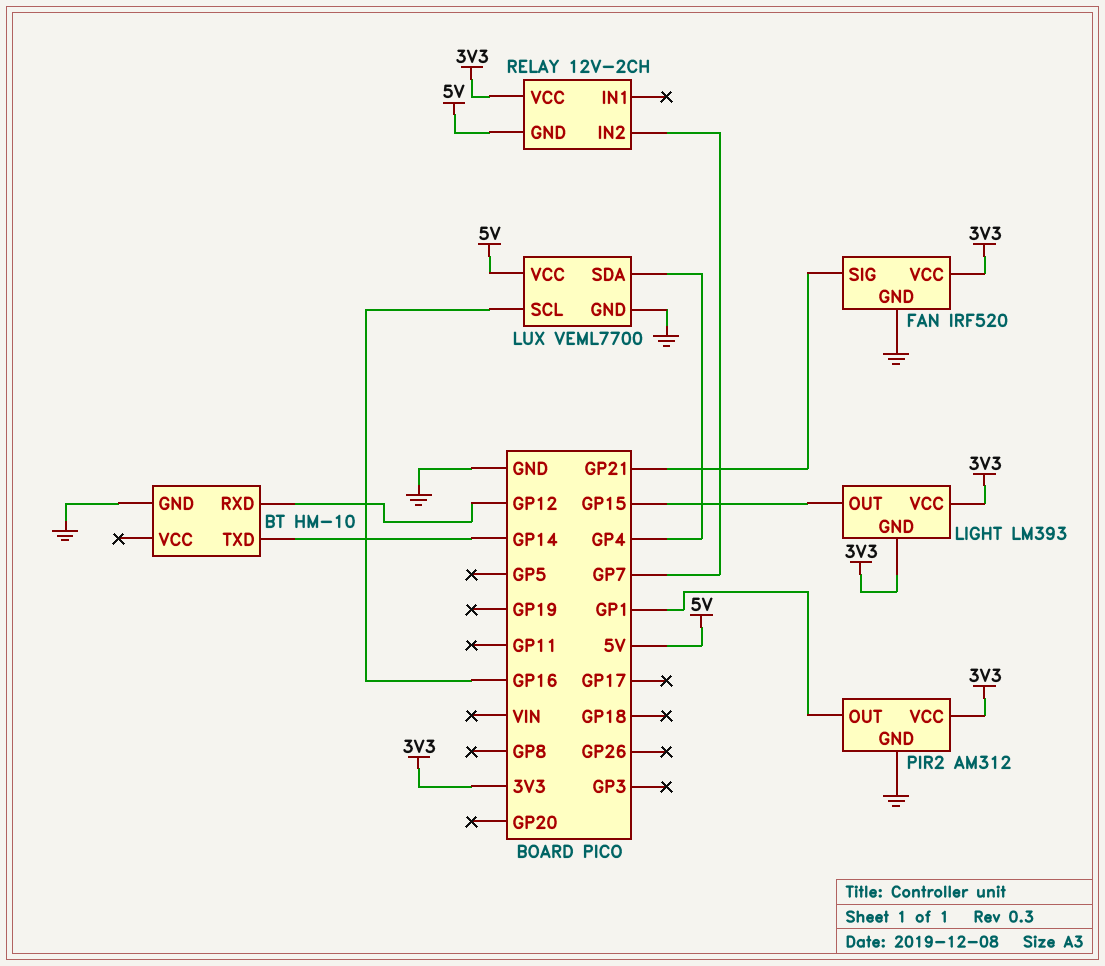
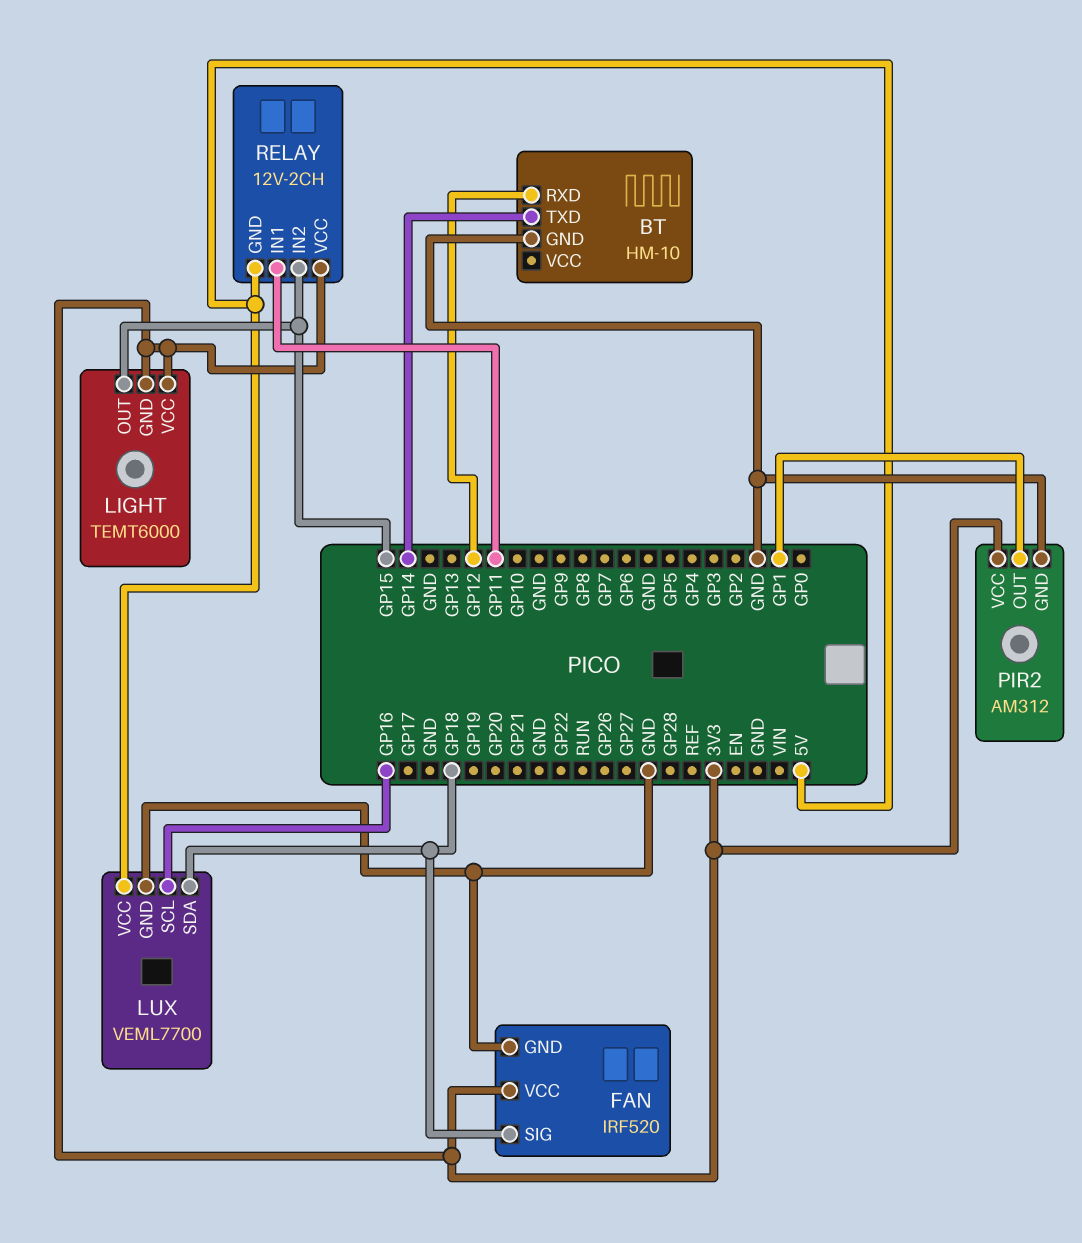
FAN pin SIG: GP21 -> GP18
LIGHT: LM393 -> TEMT6000
LUX pin SDA: GP4 -> GP18
RELAY pin IN1: none -> GP11
RELAY pin IN2: GP7 -> GP15

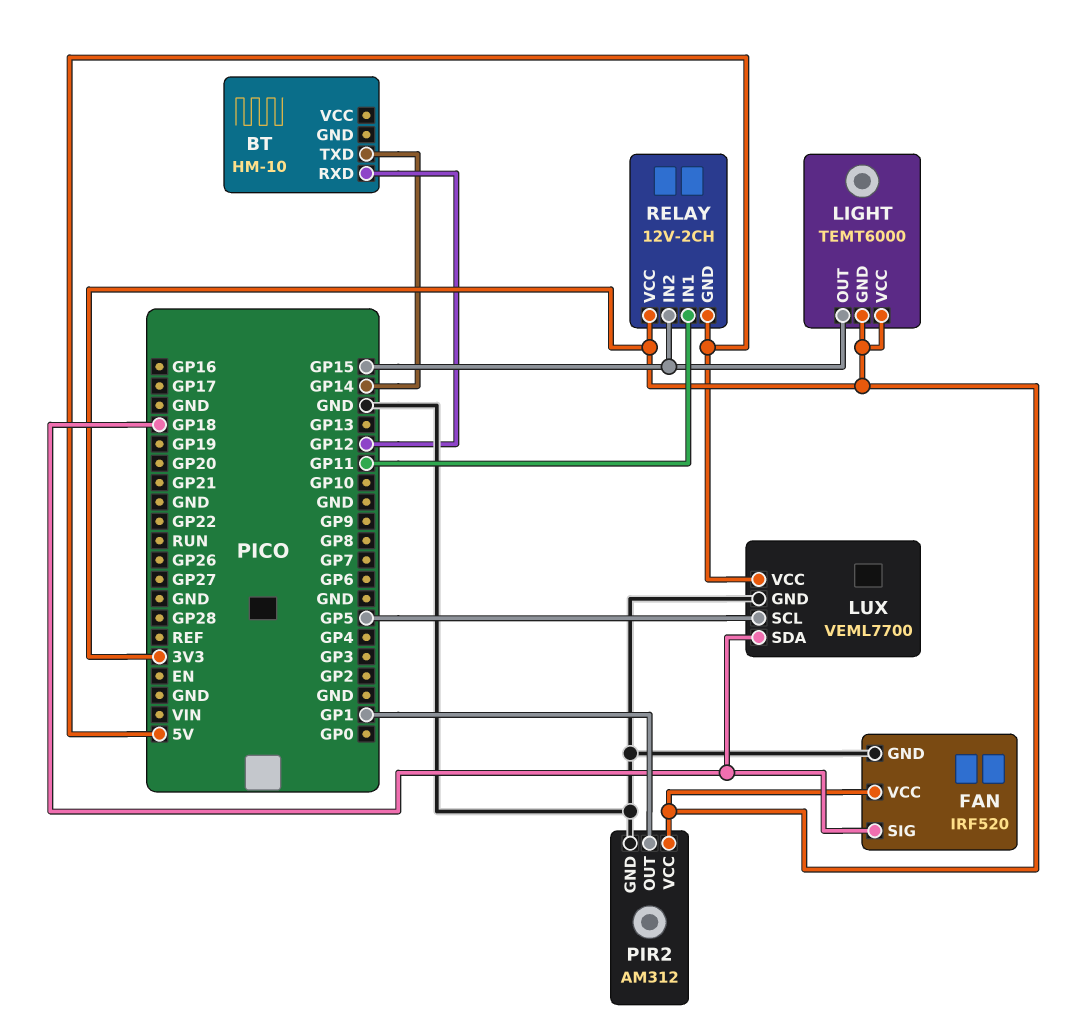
BT pin GND: GND -> none
LUX pin SCL: GP16 -> GP5

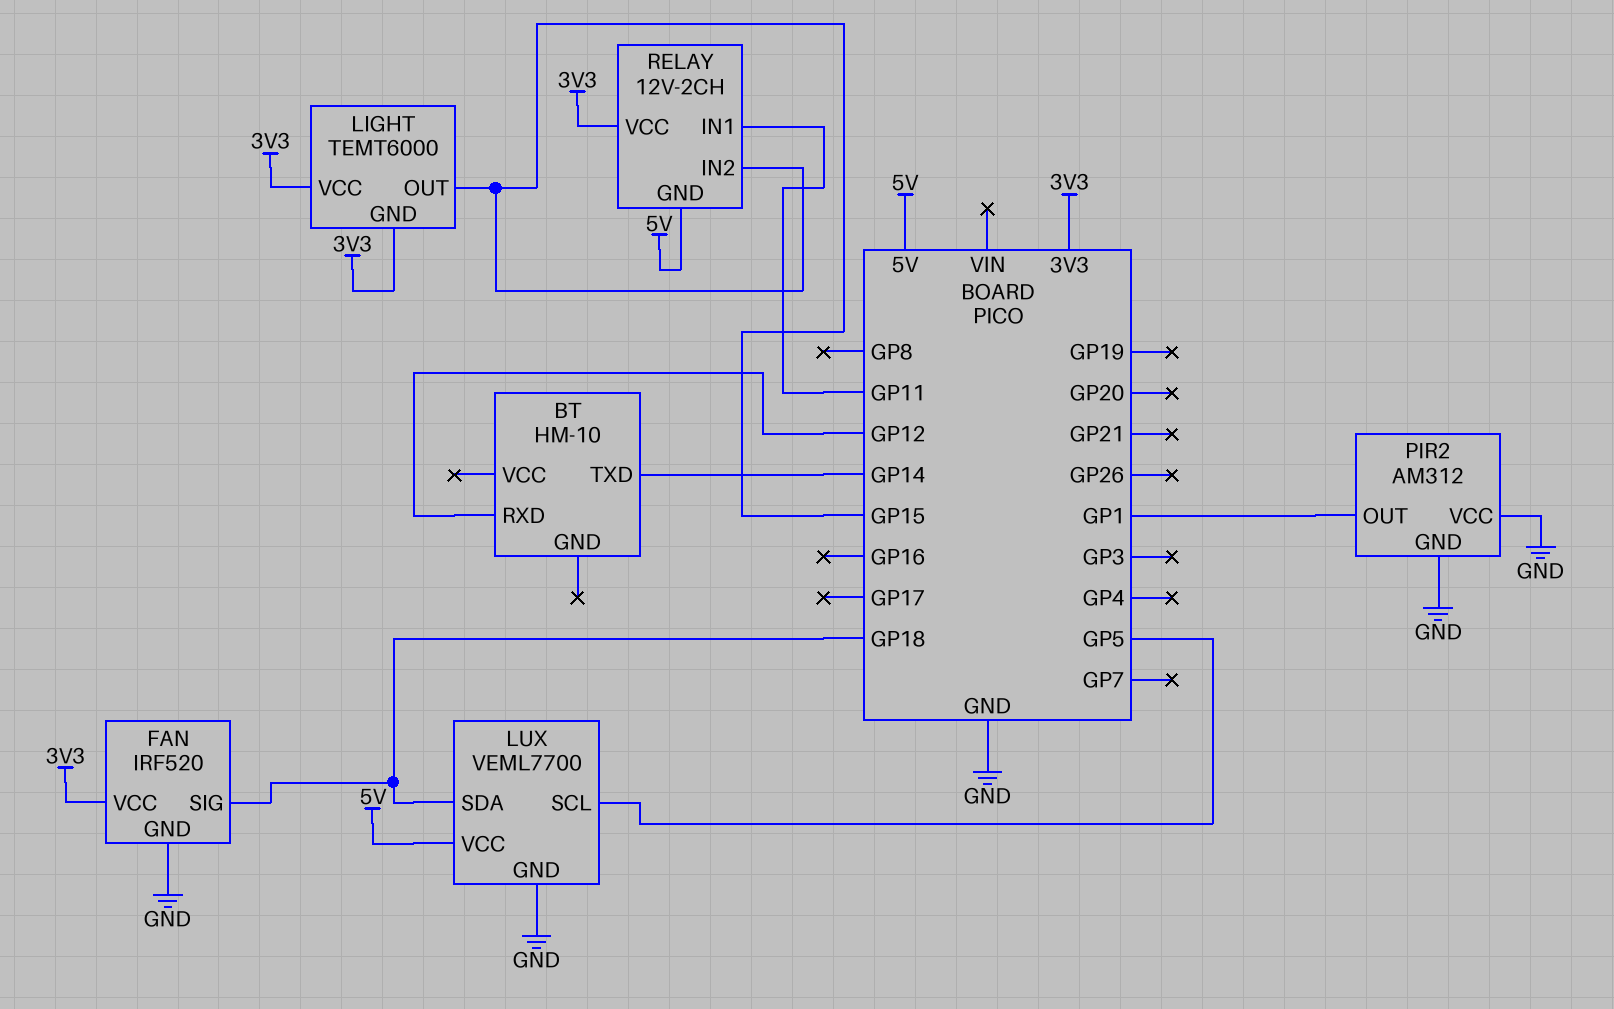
PIR2 pin VCC: 3V3 -> GND

